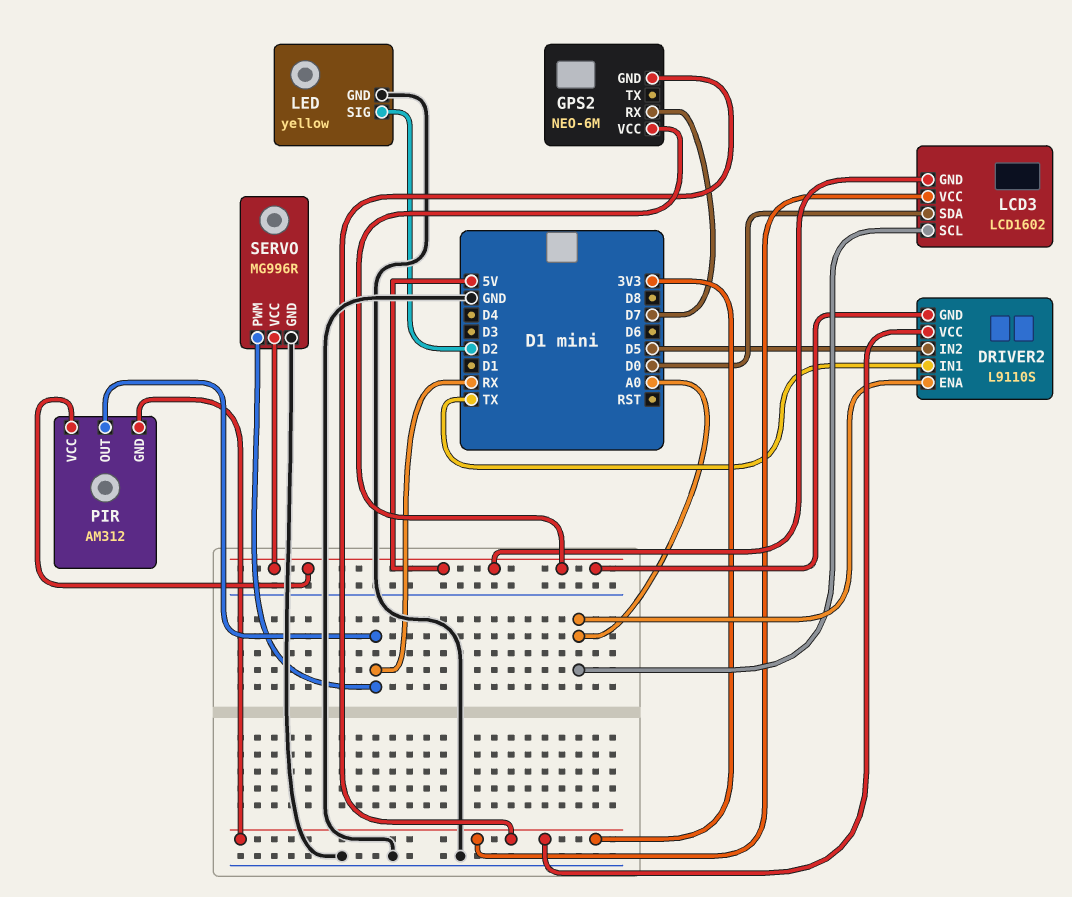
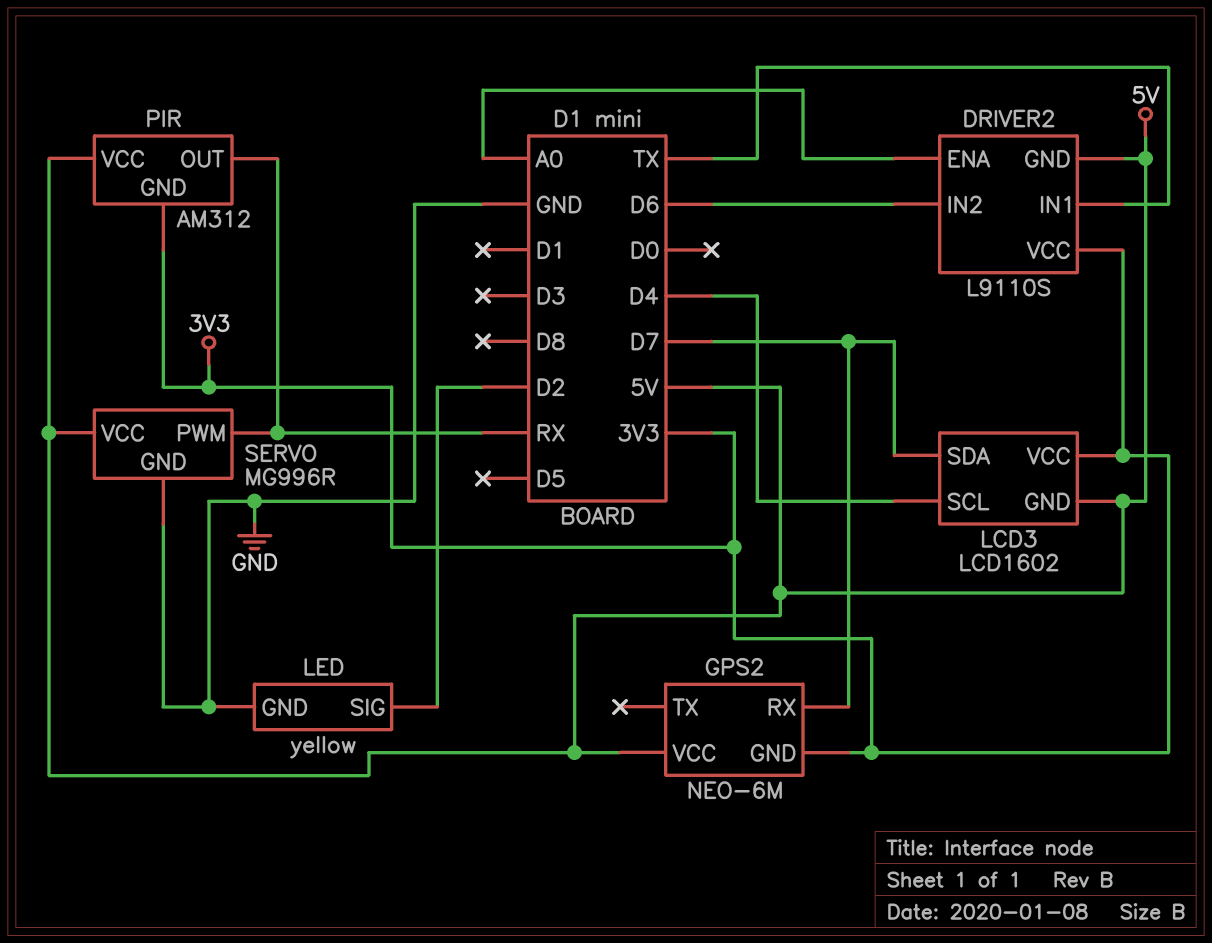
DRIVER2 pin IN2: D5 -> D6
LCD3 pin SCL: A0 -> D4
LCD3 pin SDA: D0 -> D7

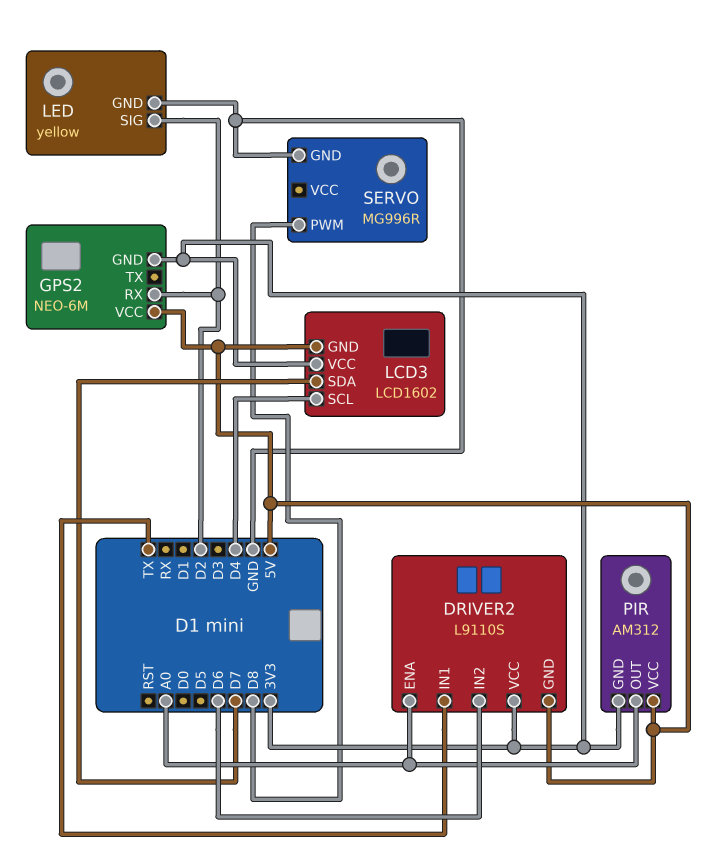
GPS2 pin RX: D7 -> D2
PIR pin OUT: RX -> A0
SERVO pin PWM: RX -> D8
SERVO pin VCC: 5V -> none

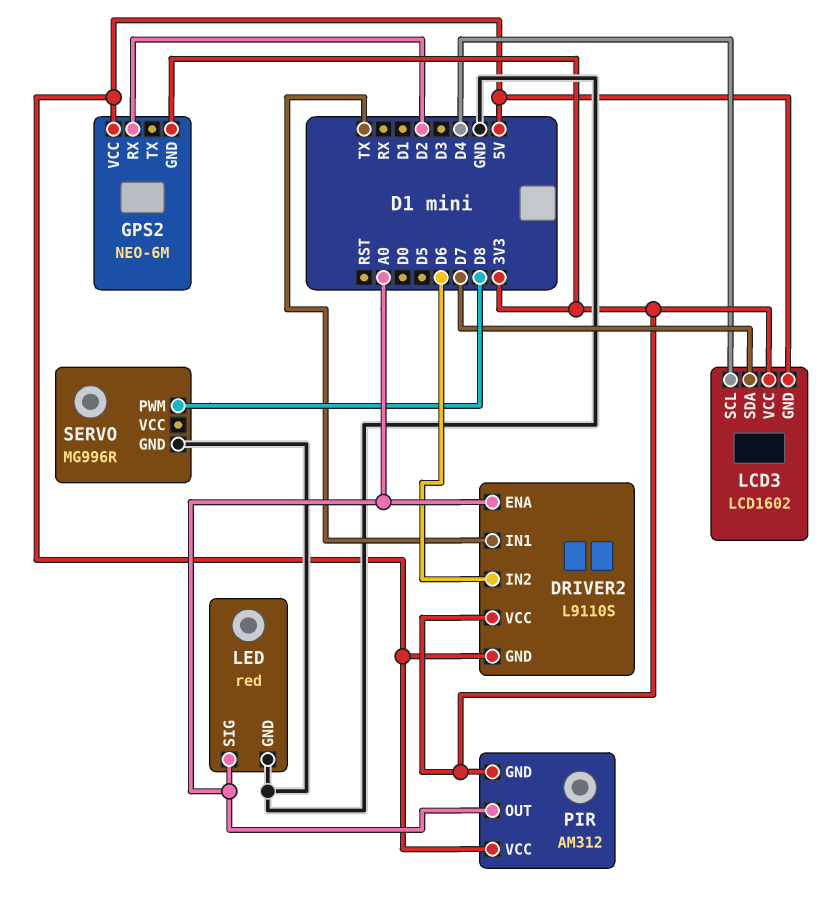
LED: yellow -> red
LED pin SIG: D2 -> A0

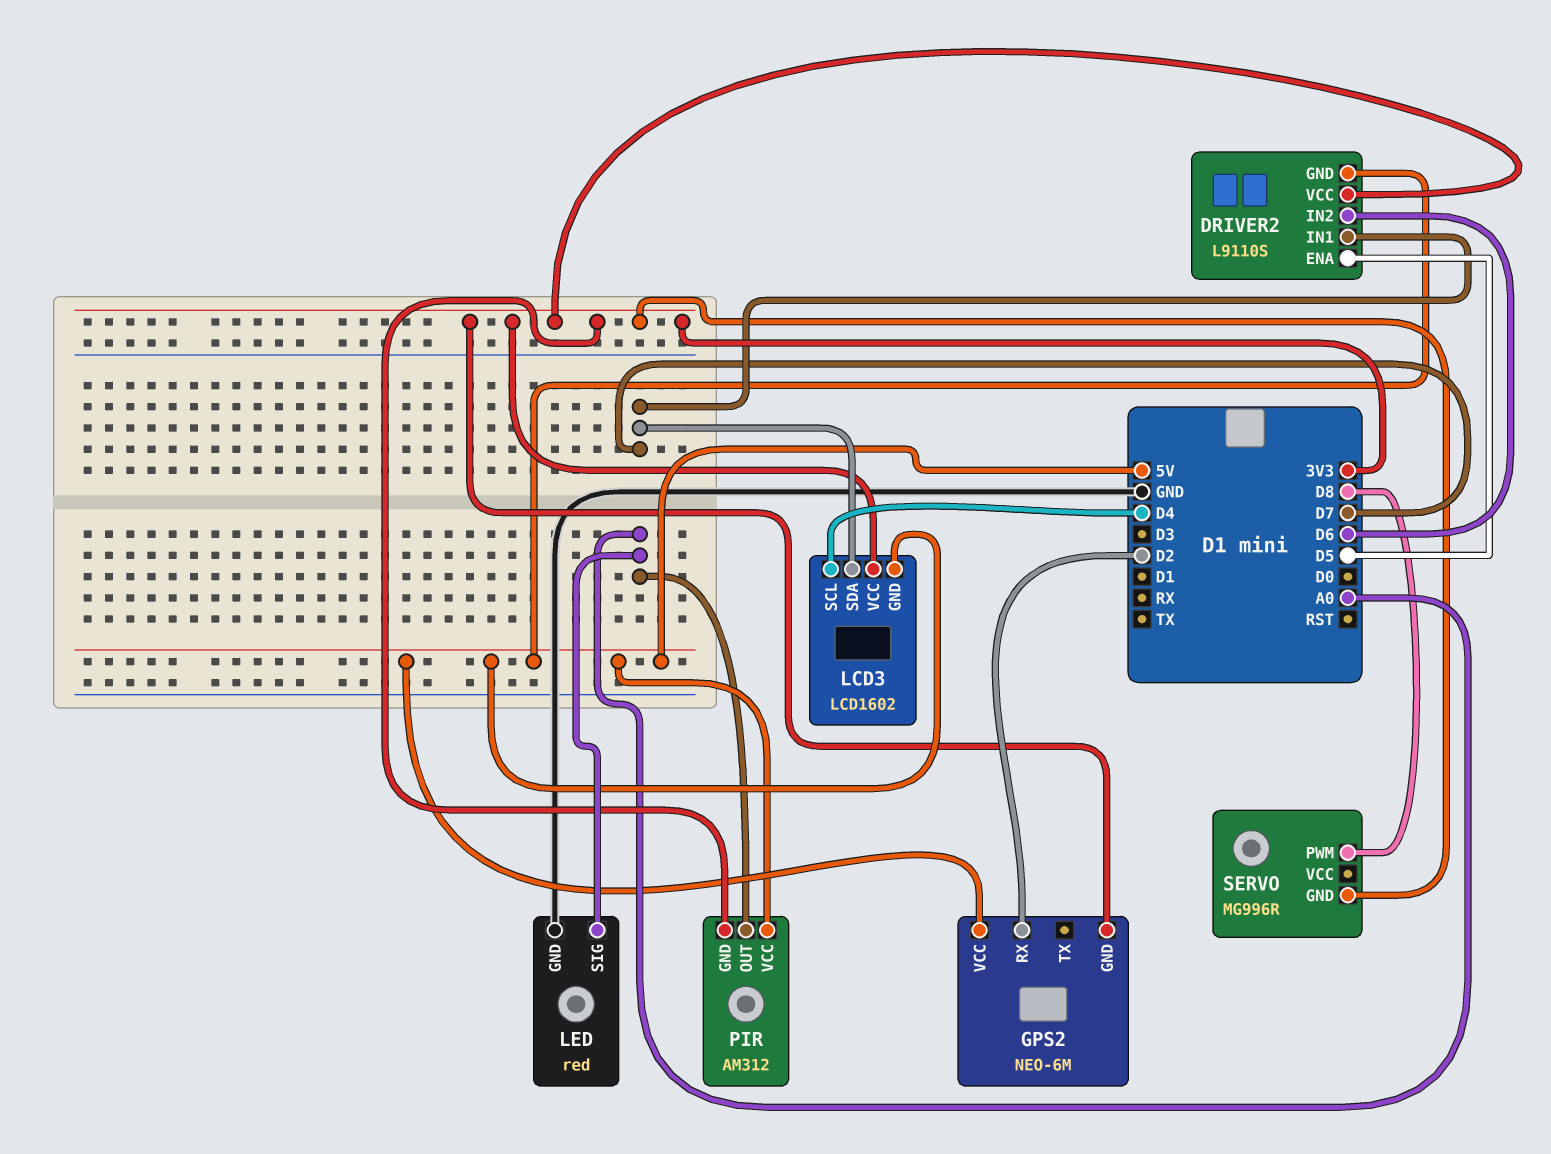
DRIVER2 pin ENA: A0 -> D5
DRIVER2 pin IN1: TX -> D7
SERVO pin GND: GND -> 3V3

